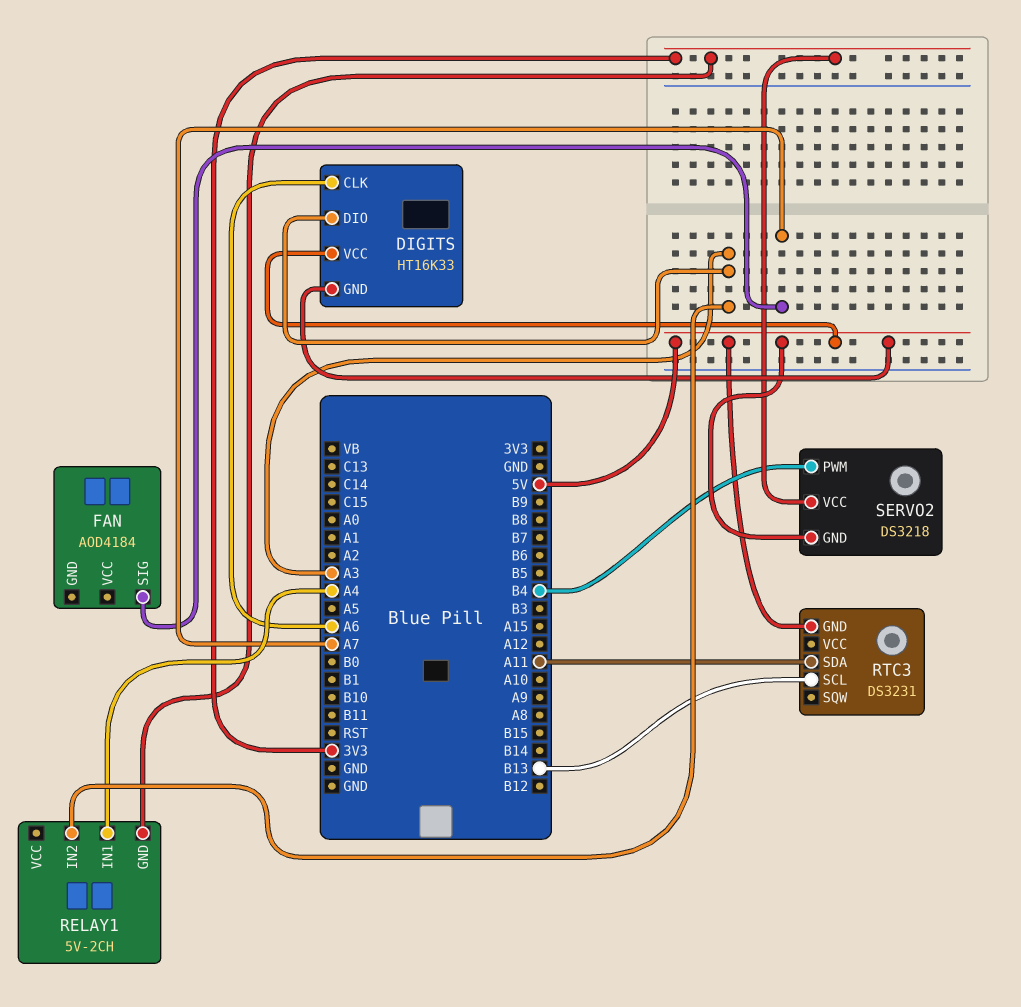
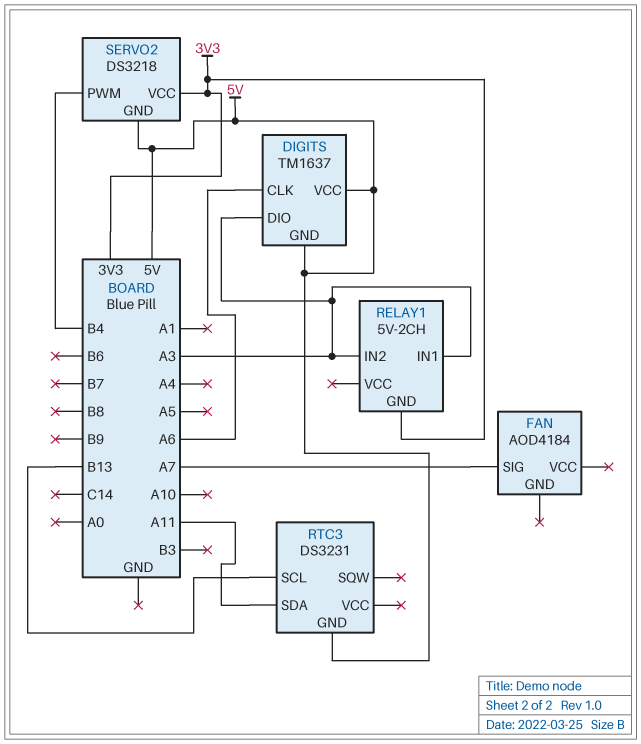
DIGITS: HT16K33 -> TM1637
RELAY1 pin IN1: A4 -> A3

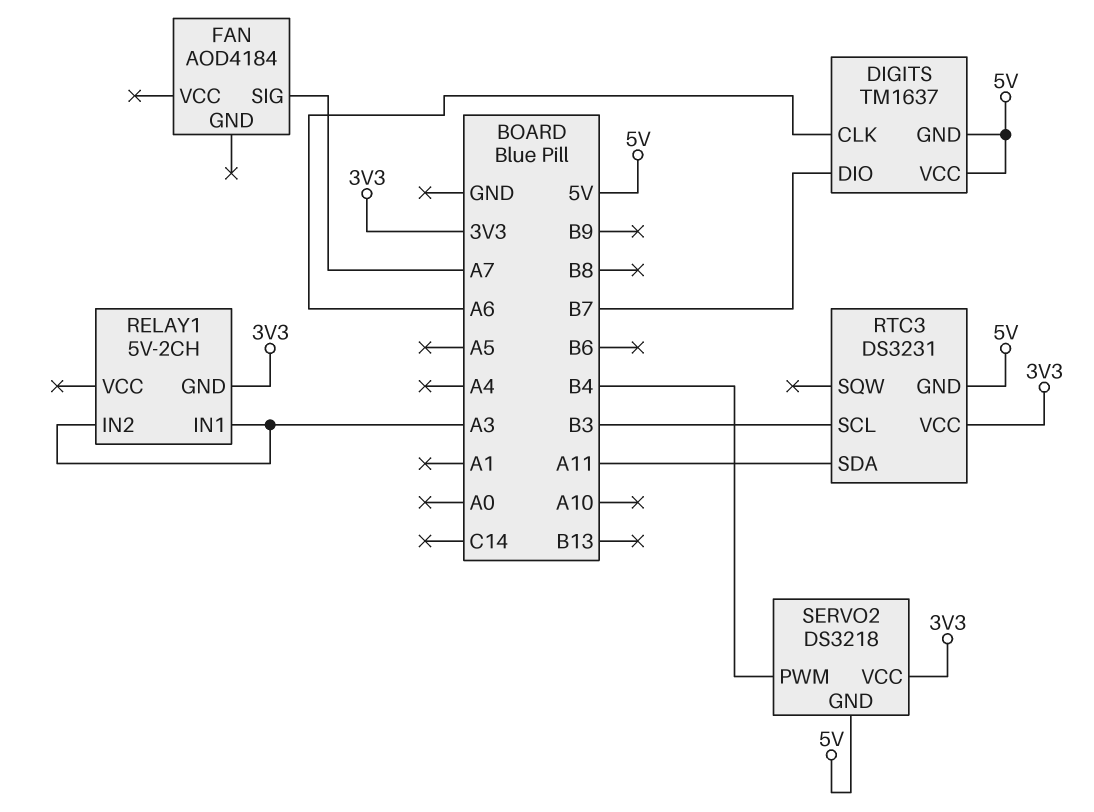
DIGITS pin DIO: A3 -> B7
RTC3 pin SCL: B13 -> B3
RTC3 pin VCC: none -> 3V3

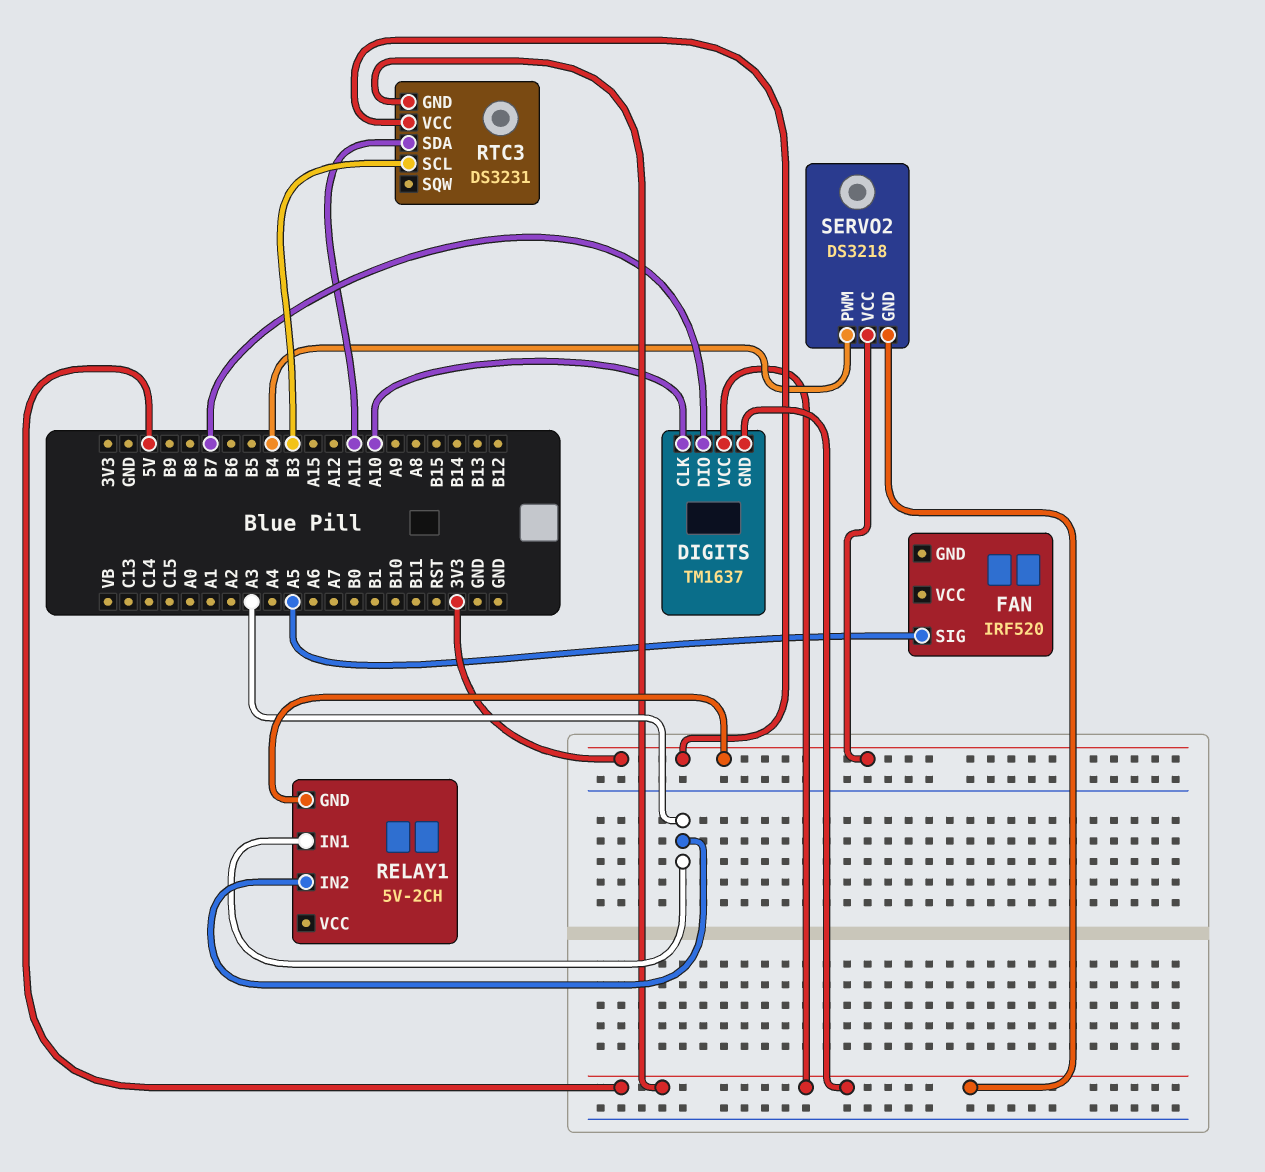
DIGITS pin CLK: A6 -> A10
FAN: AOD4184 -> IRF520
FAN pin SIG: A7 -> A5

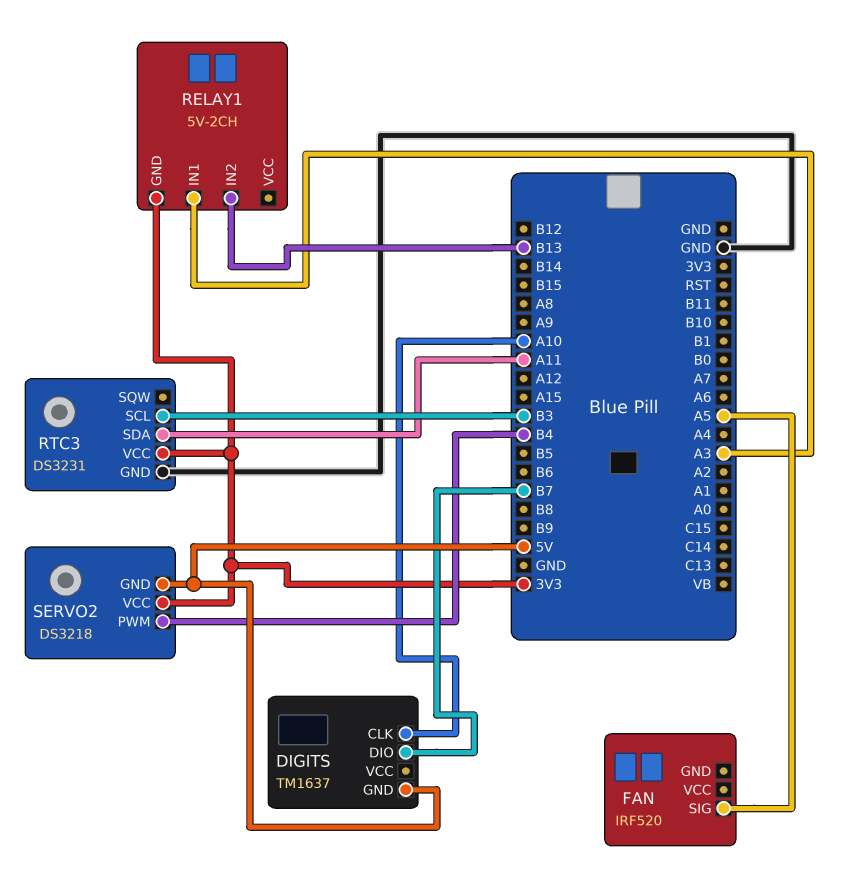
DIGITS pin VCC: 5V -> none
RELAY1 pin IN2: A3 -> B13
RTC3 pin GND: 5V -> GND

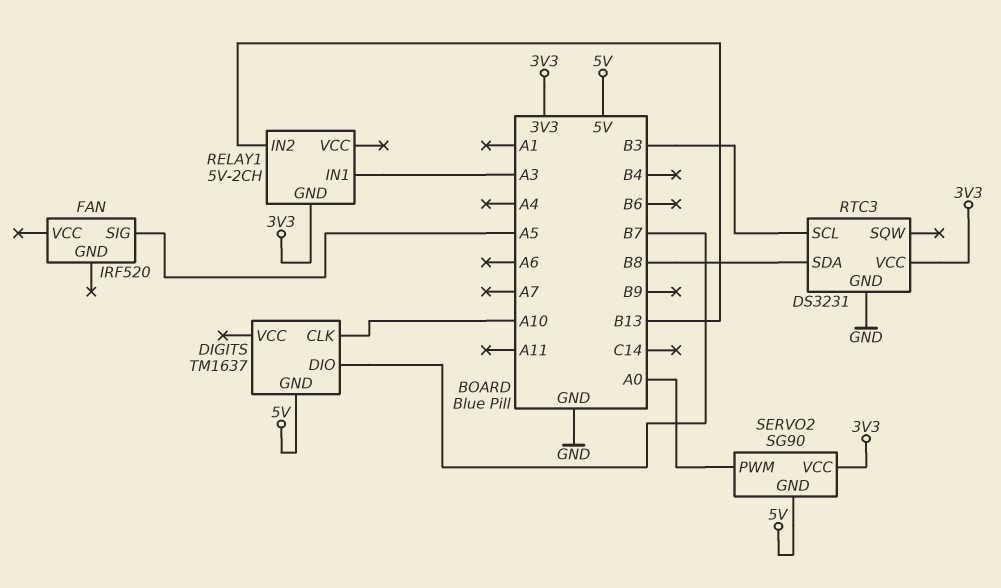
RTC3 pin SDA: A11 -> B8
SERVO2: DS3218 -> SG90
SERVO2 pin PWM: B4 -> A0

